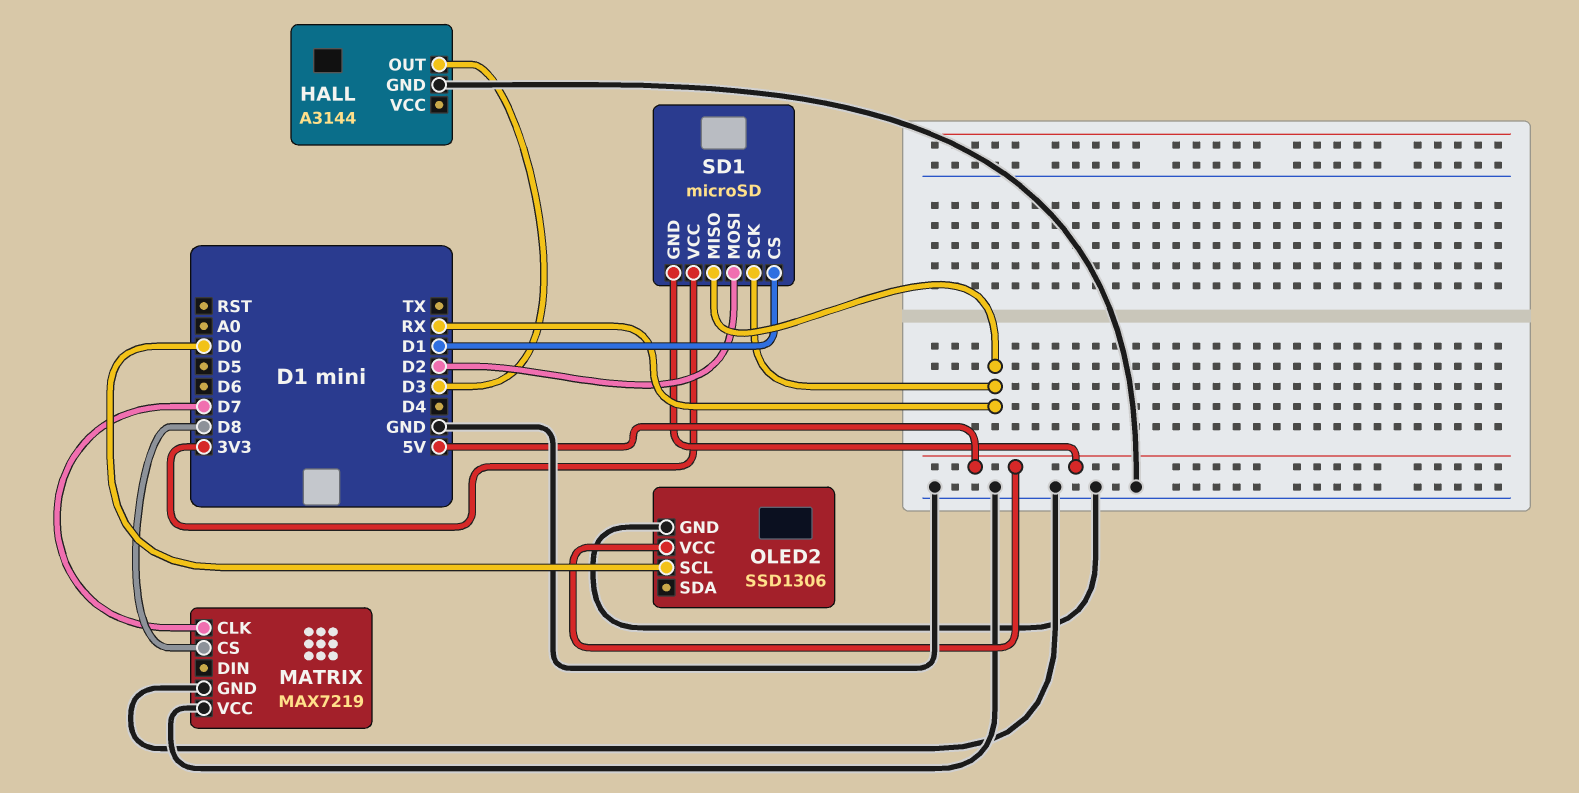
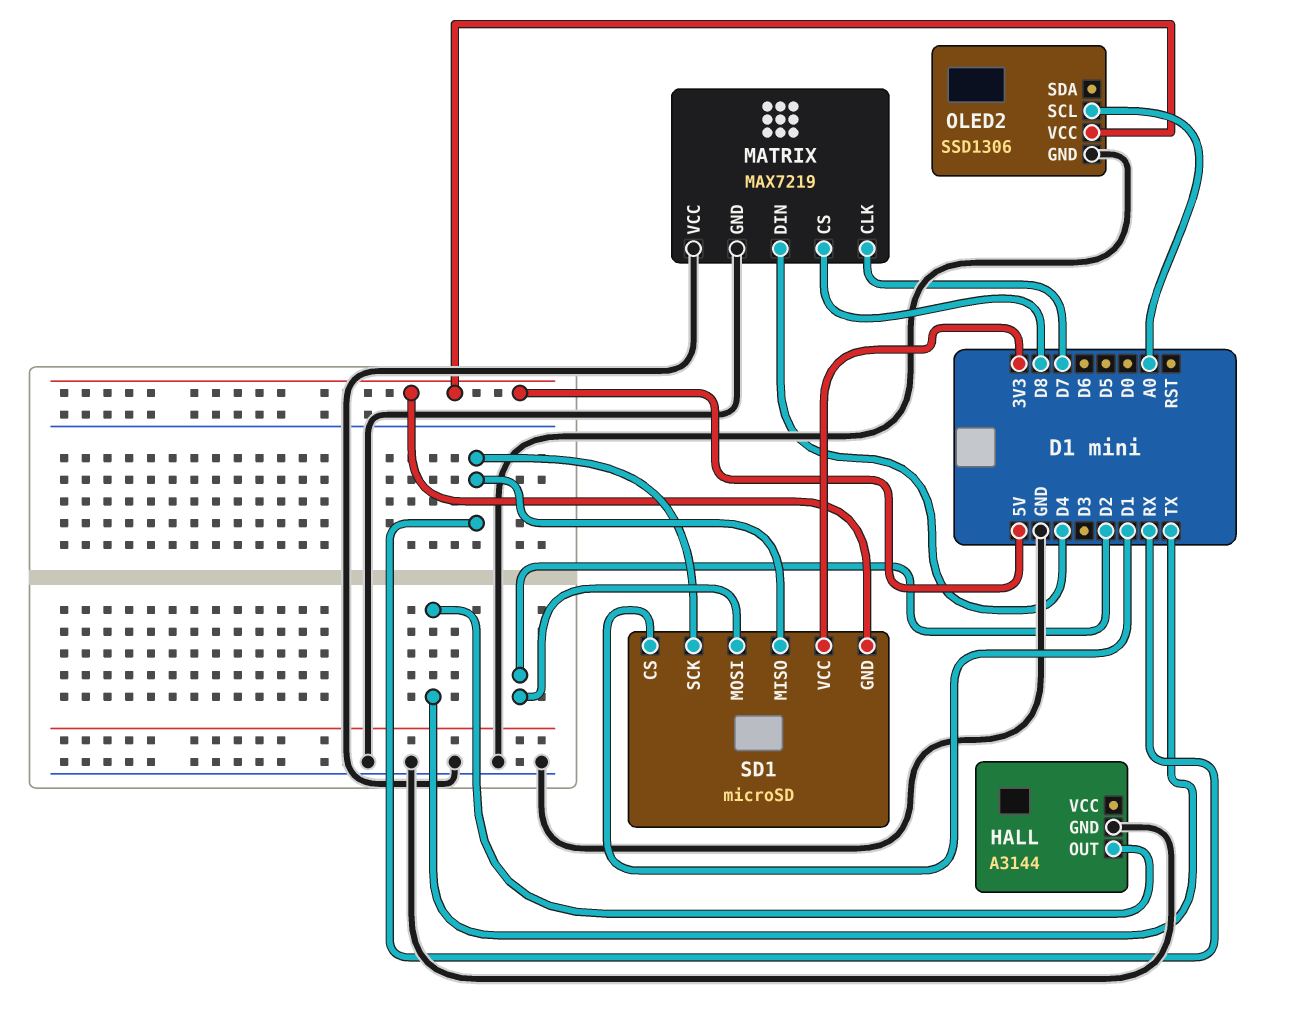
HALL pin OUT: D3 -> TX
MATRIX pin DIN: none -> D4
OLED2 pin SCL: D0 -> A0

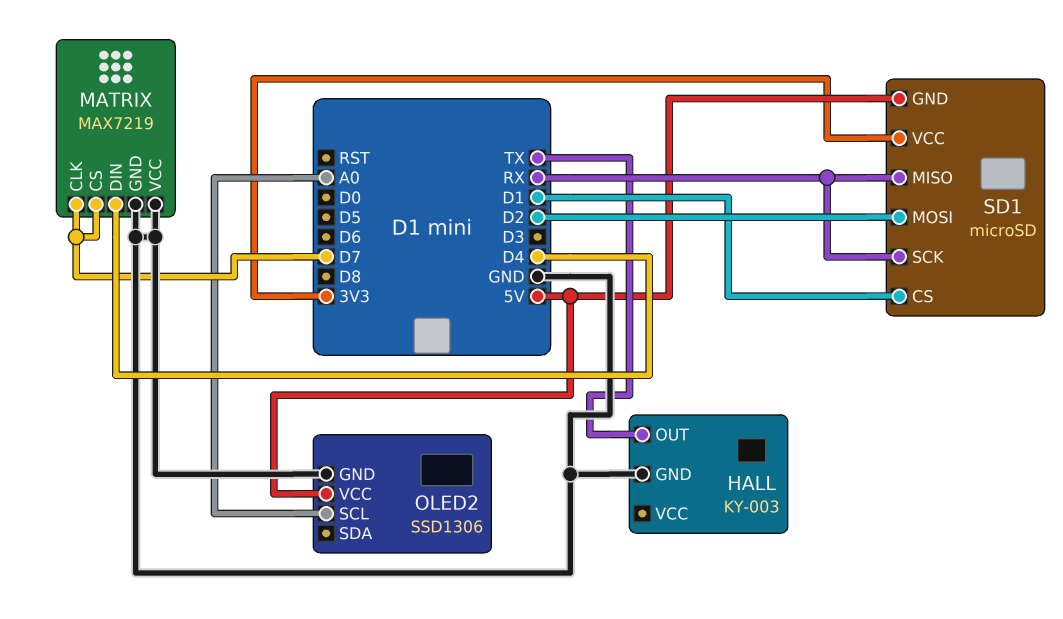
HALL: A3144 -> KY-003
MATRIX pin CS: D8 -> D7

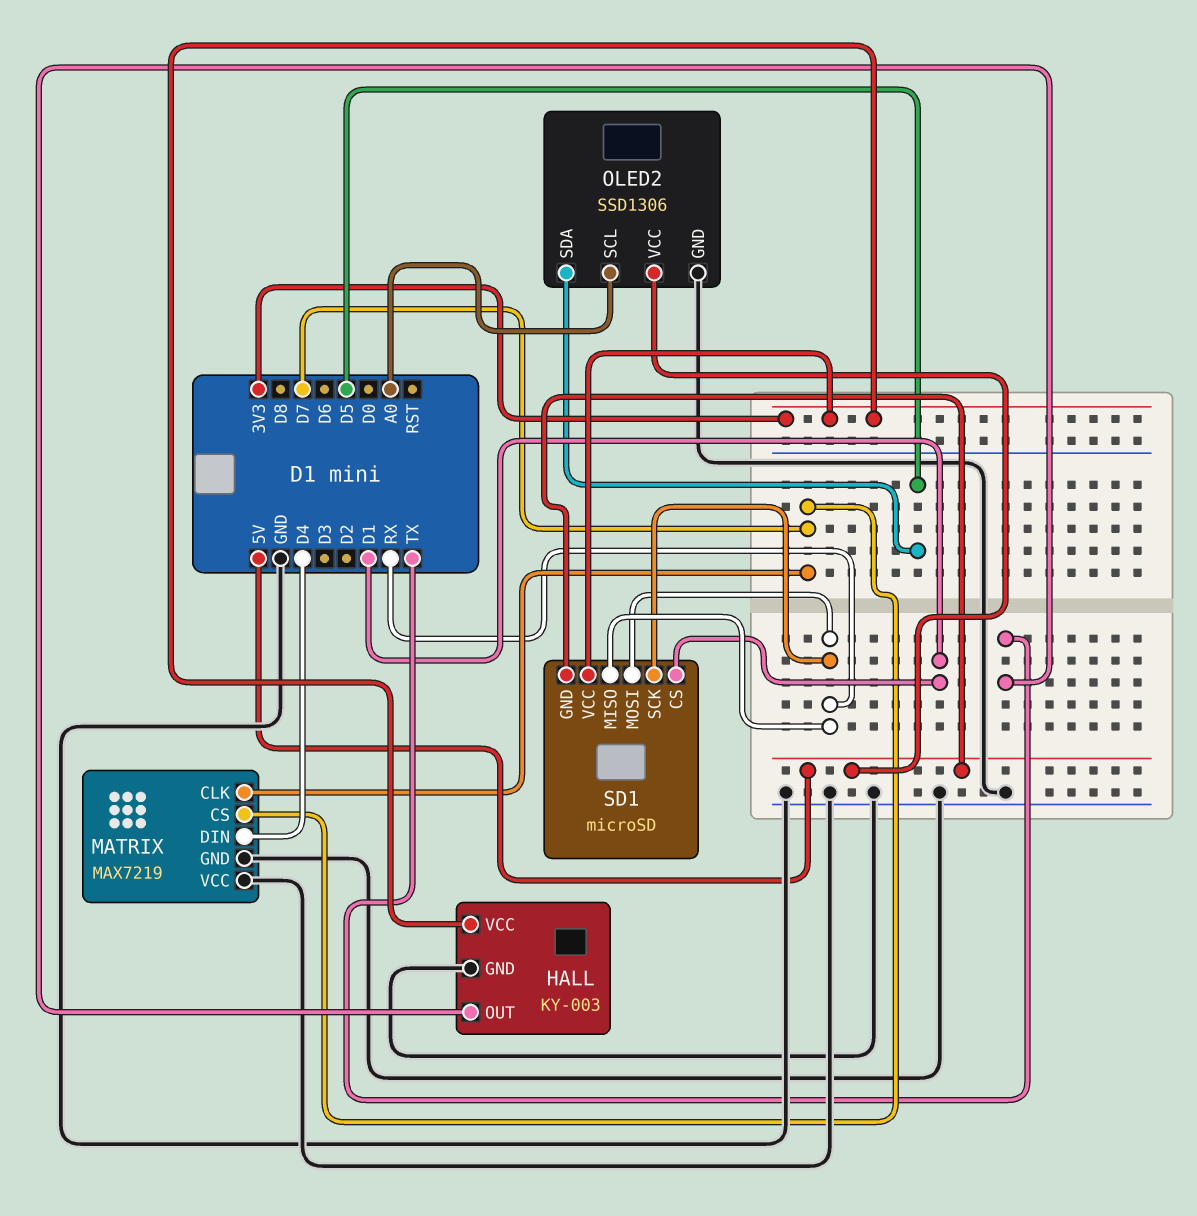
HALL pin VCC: none -> 3V3
OLED2 pin SDA: none -> D5
SD1 pin MOSI: D2 -> RX

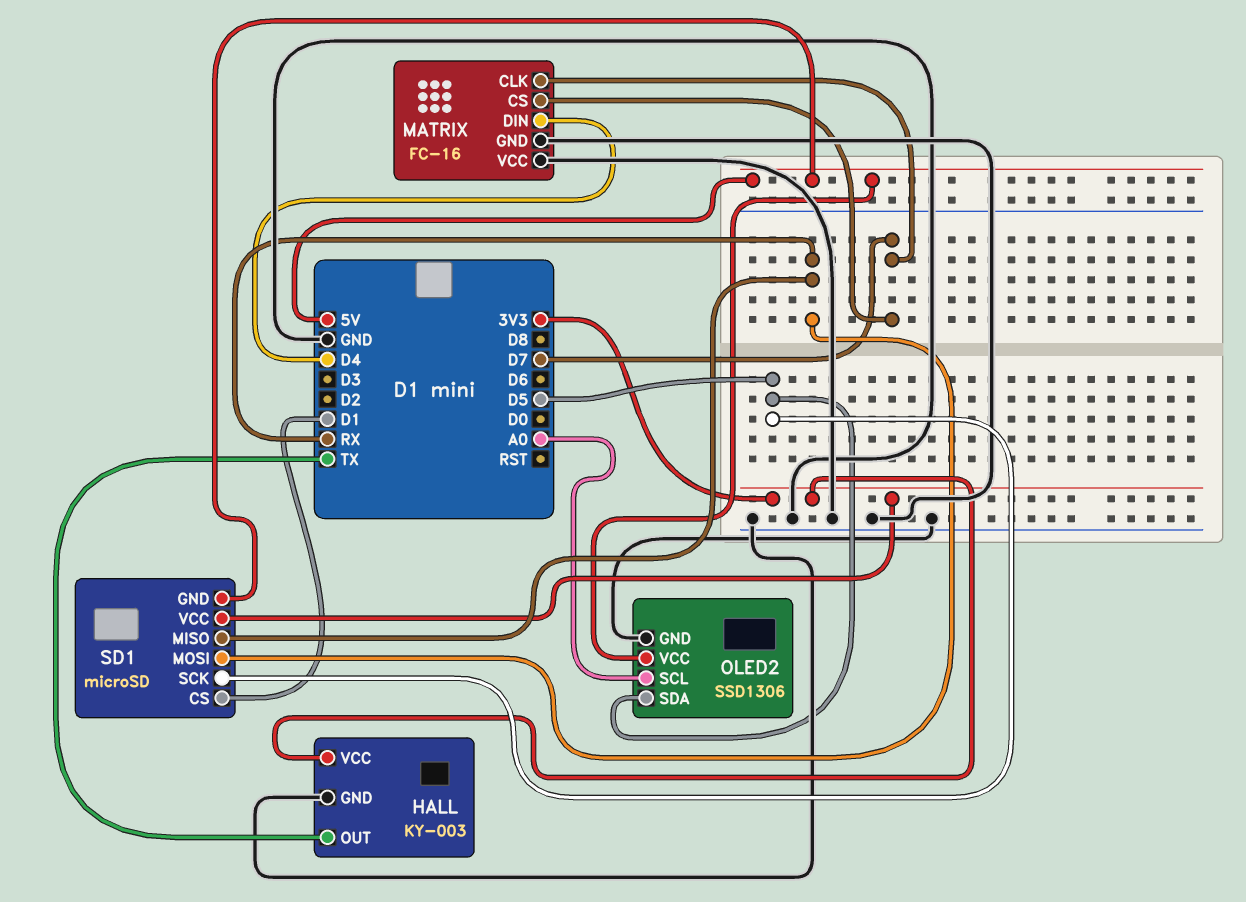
MATRIX: MAX7219 -> FC-16
SD1 pin SCK: RX -> D5

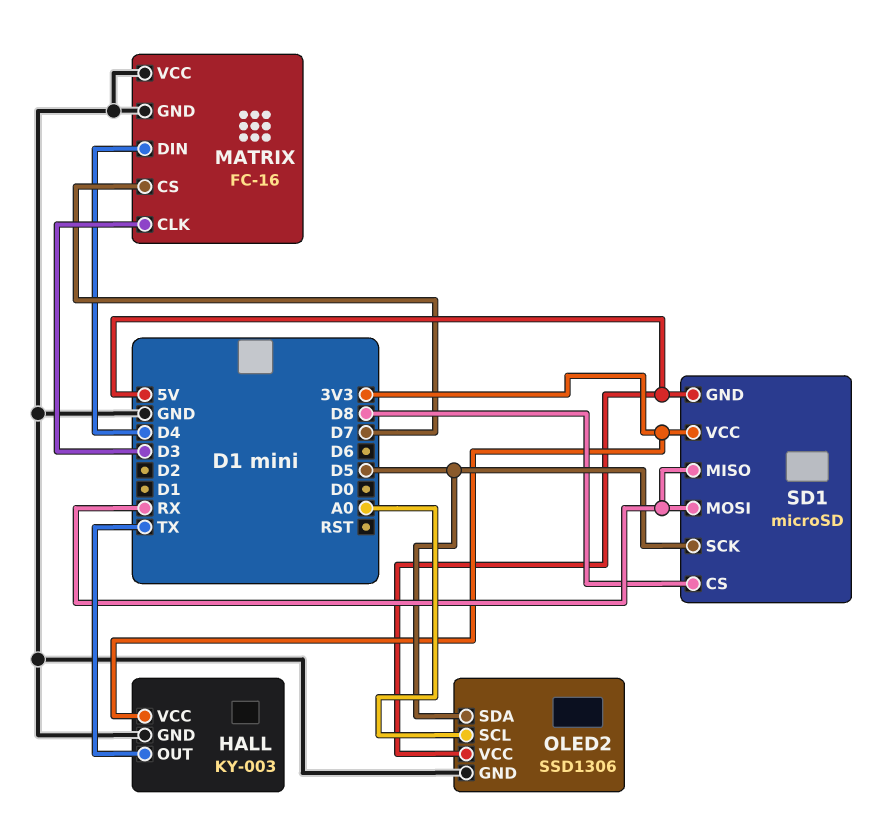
MATRIX pin CLK: D7 -> D3
SD1 pin CS: D1 -> D8

